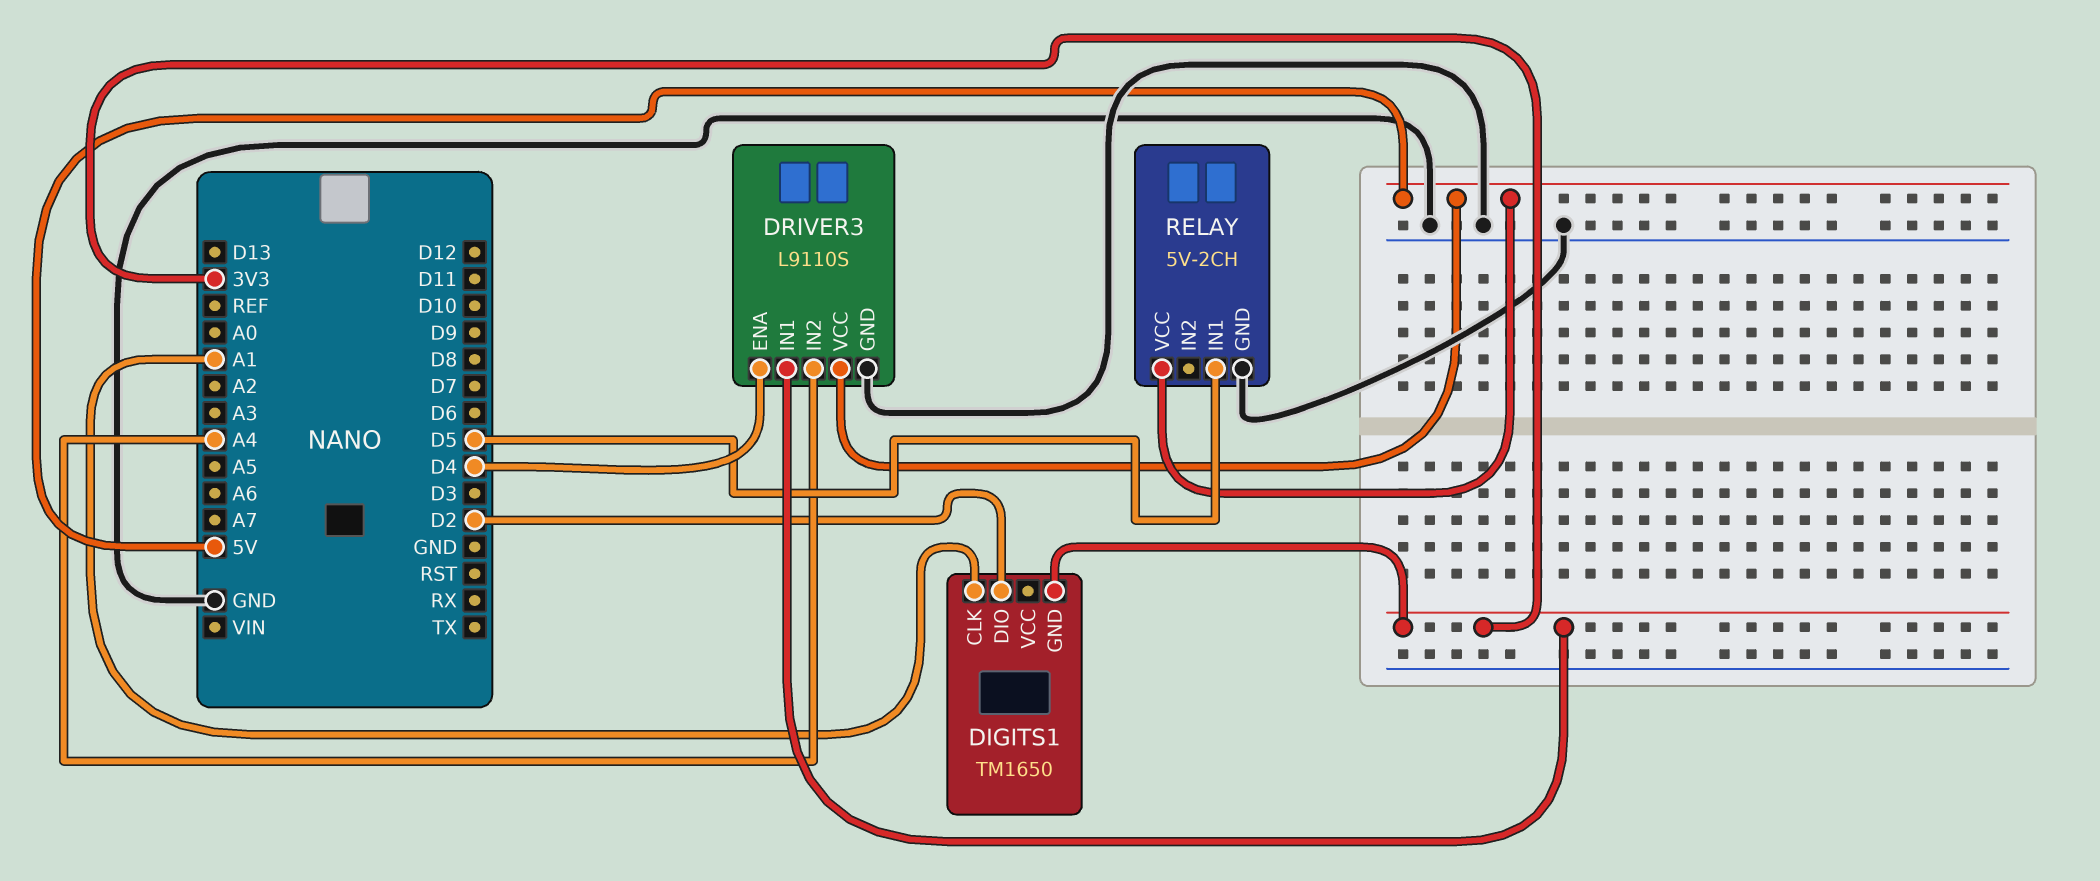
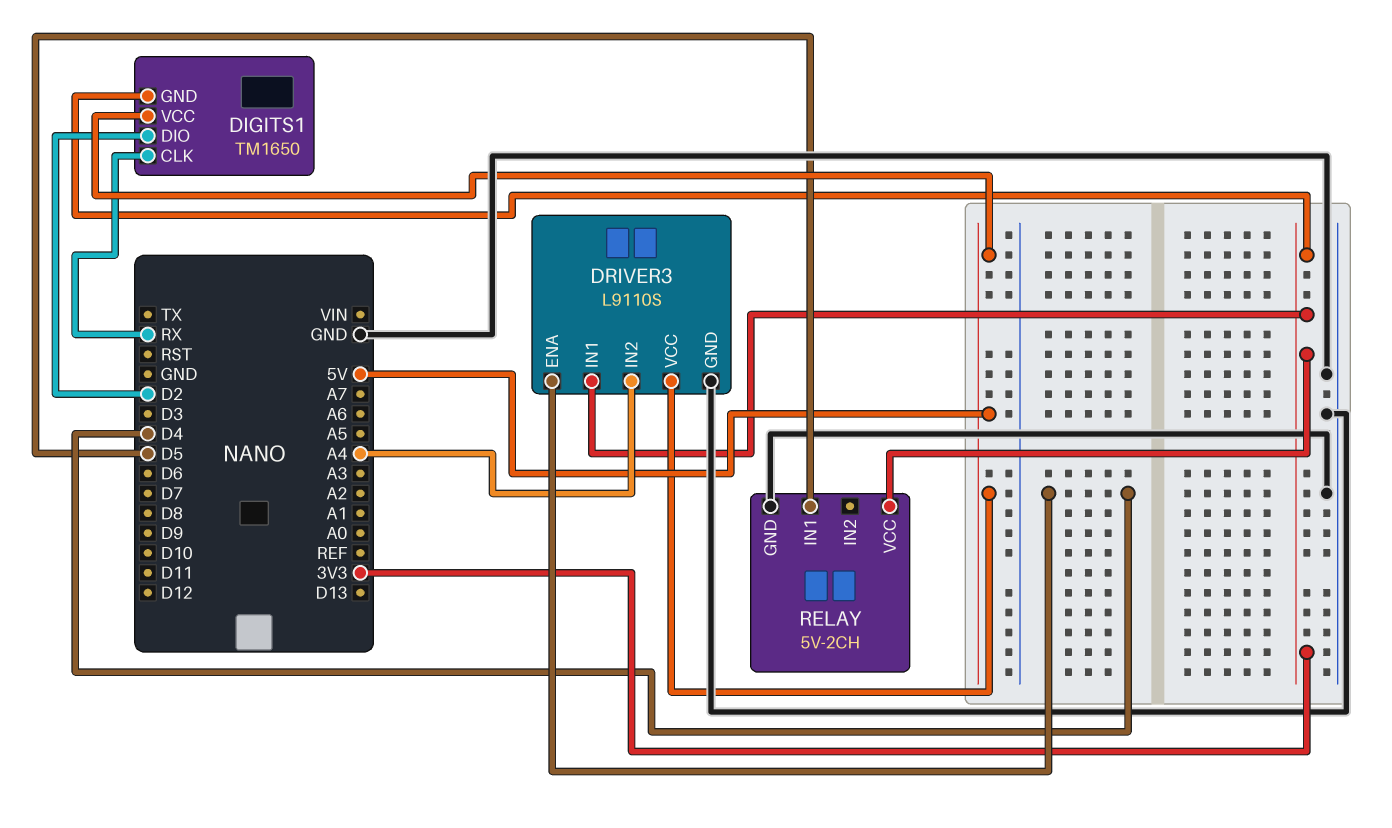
DIGITS1 pin CLK: A1 -> RX
DIGITS1 pin VCC: none -> 5V
RELAY pin VCC: 5V -> 3V3

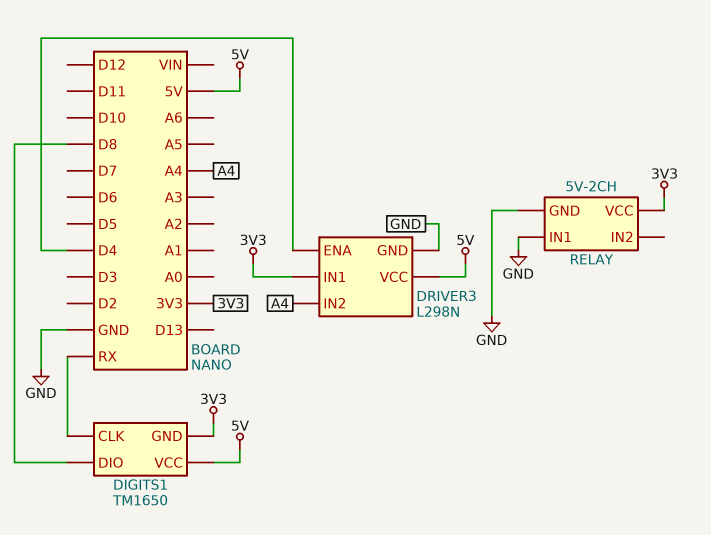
DIGITS1 pin DIO: D2 -> D8
DRIVER3: L9110S -> L298N
RELAY pin IN1: D5 -> GND

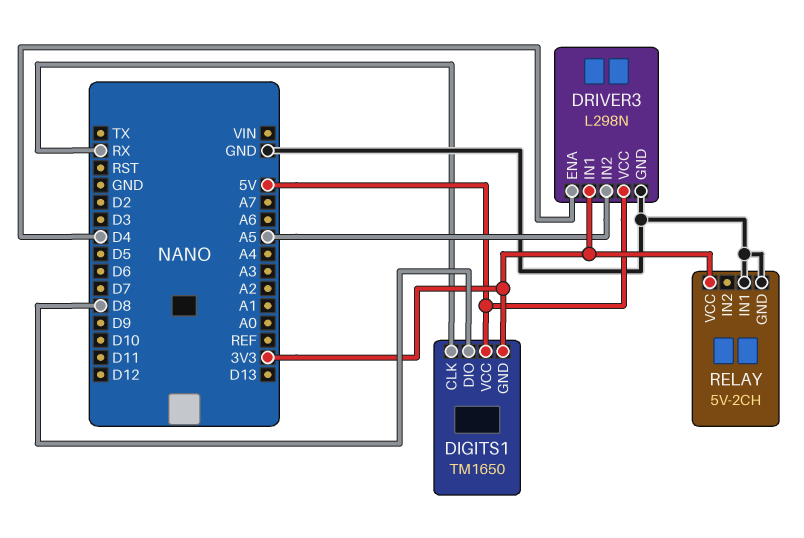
DRIVER3 pin IN2: A4 -> A5

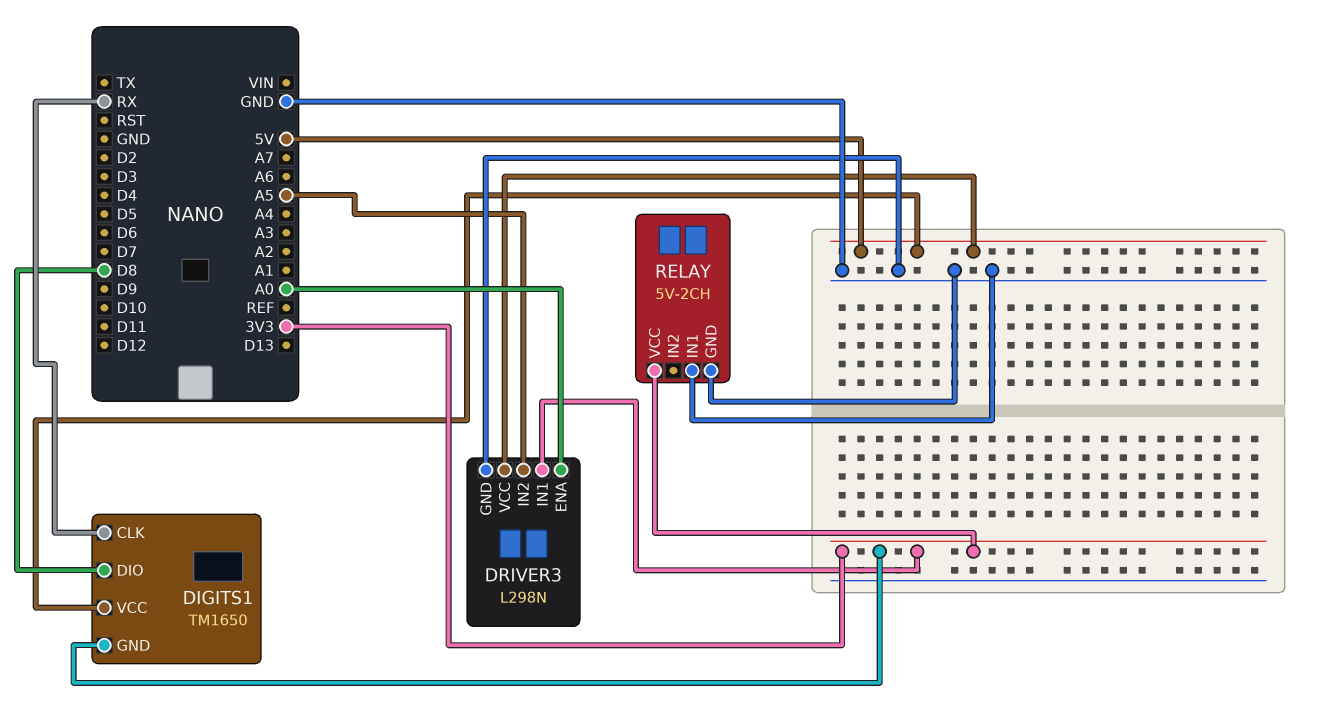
DRIVER3 pin ENA: D4 -> A0

